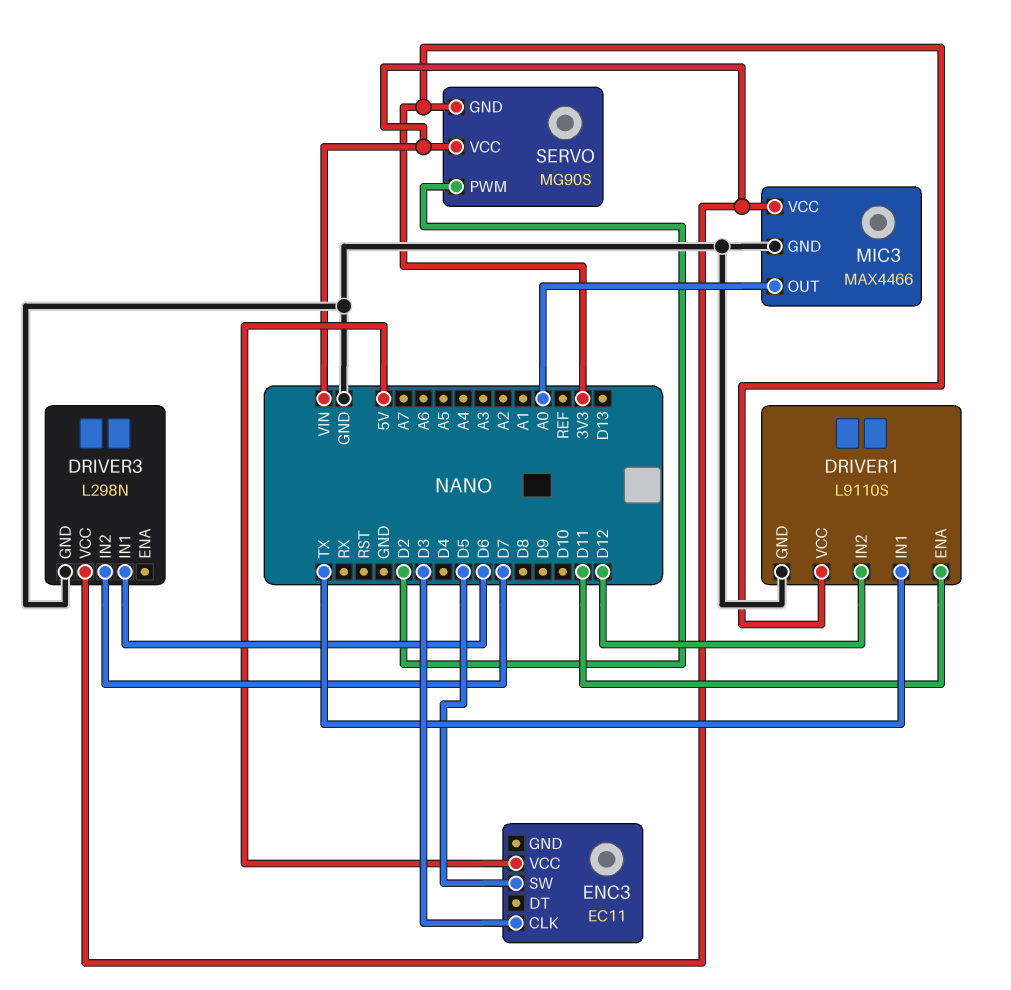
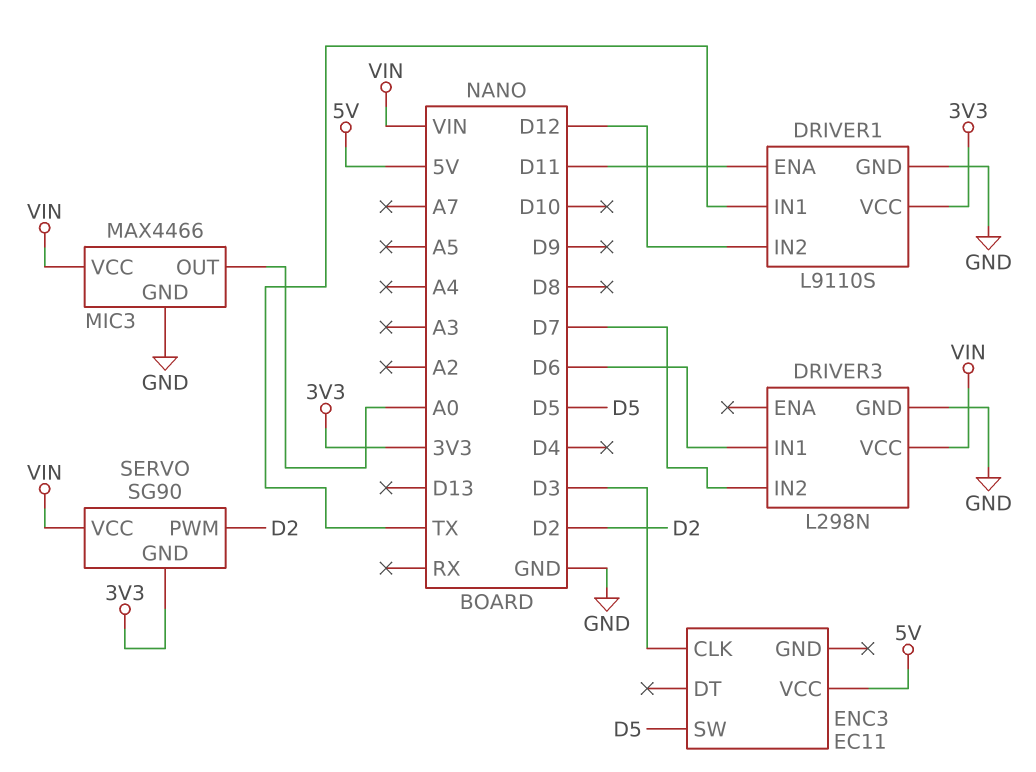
SERVO: MG90S -> SG90

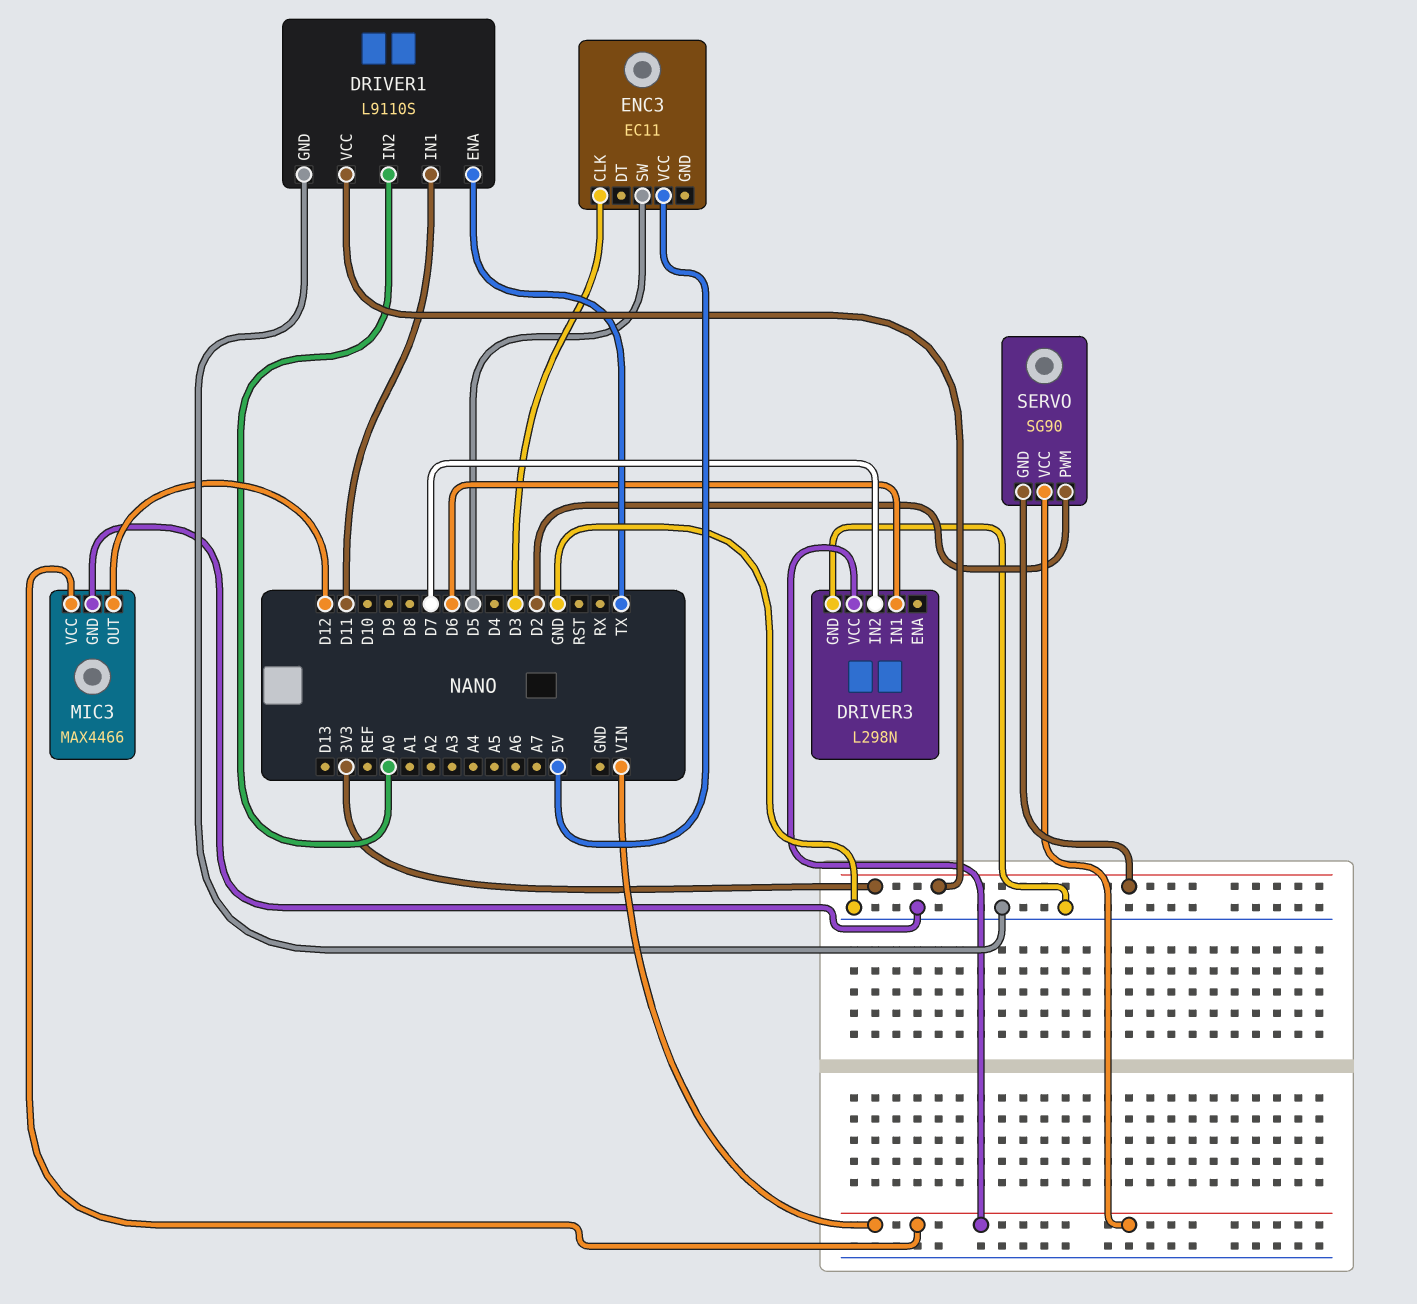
DRIVER1 pin ENA: D11 -> TX
DRIVER1 pin IN1: TX -> D11
DRIVER1 pin IN2: D12 -> A0
MIC3 pin OUT: A0 -> D12

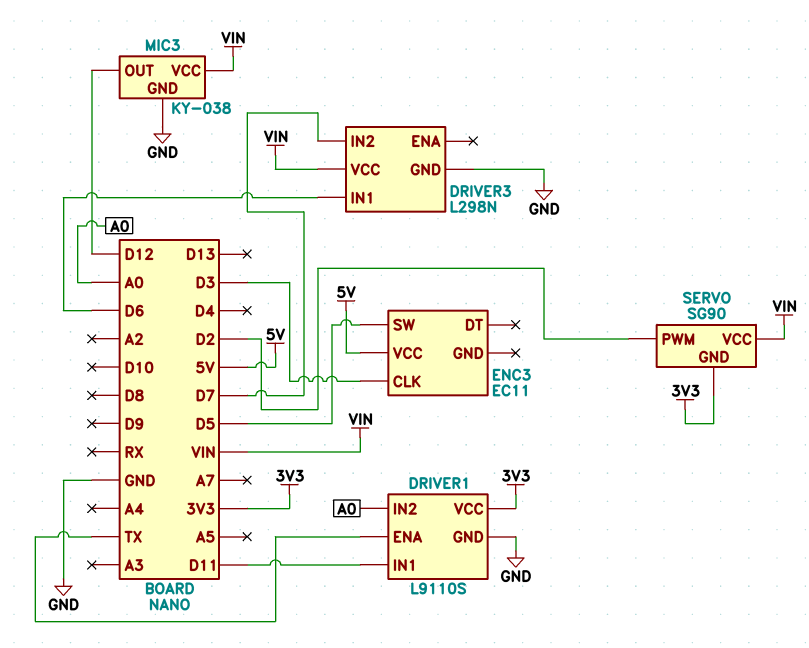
MIC3: MAX4466 -> KY-038

